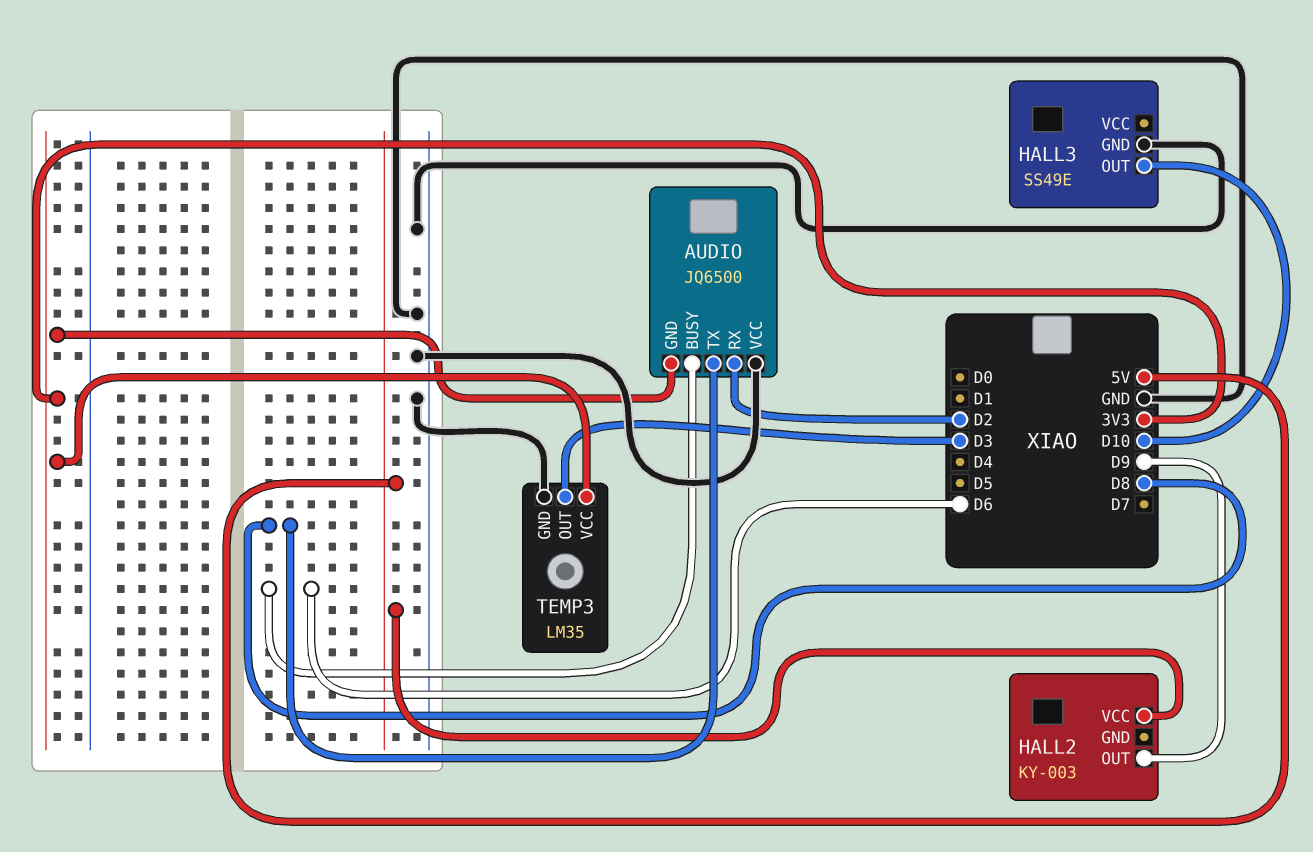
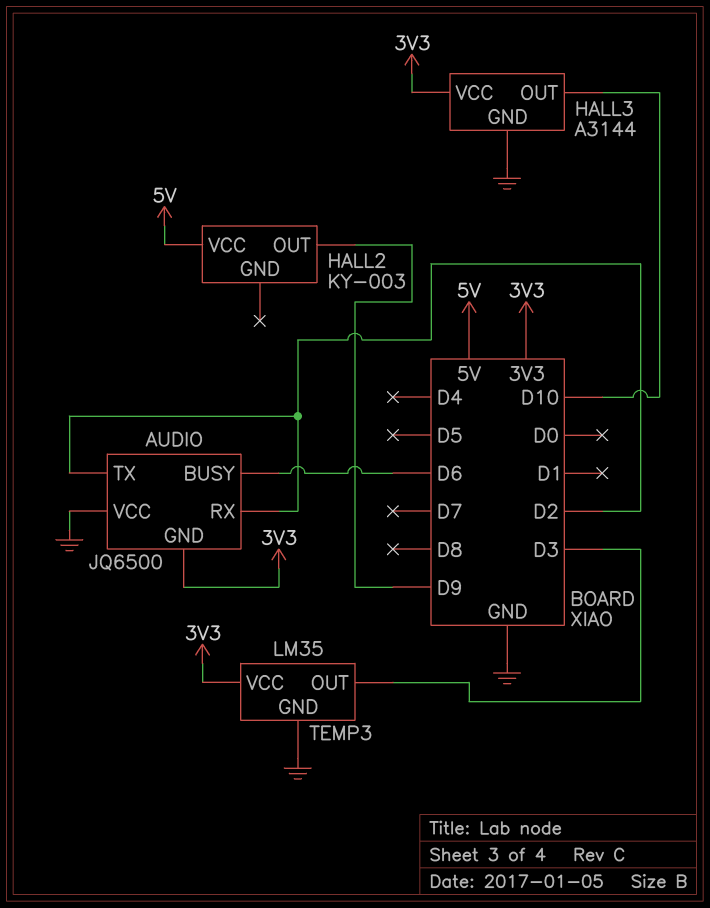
AUDIO pin TX: D8 -> D2
HALL3: SS49E -> A3144
HALL3 pin VCC: none -> 3V3

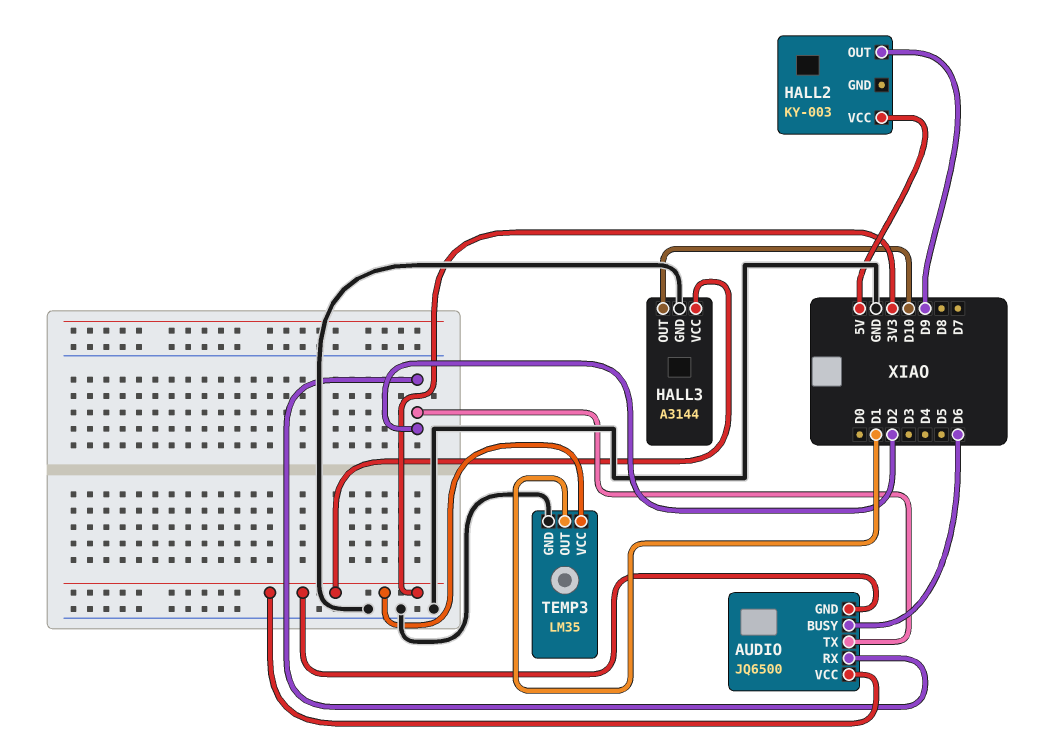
AUDIO pin VCC: GND -> 3V3
TEMP3 pin OUT: D3 -> D1

